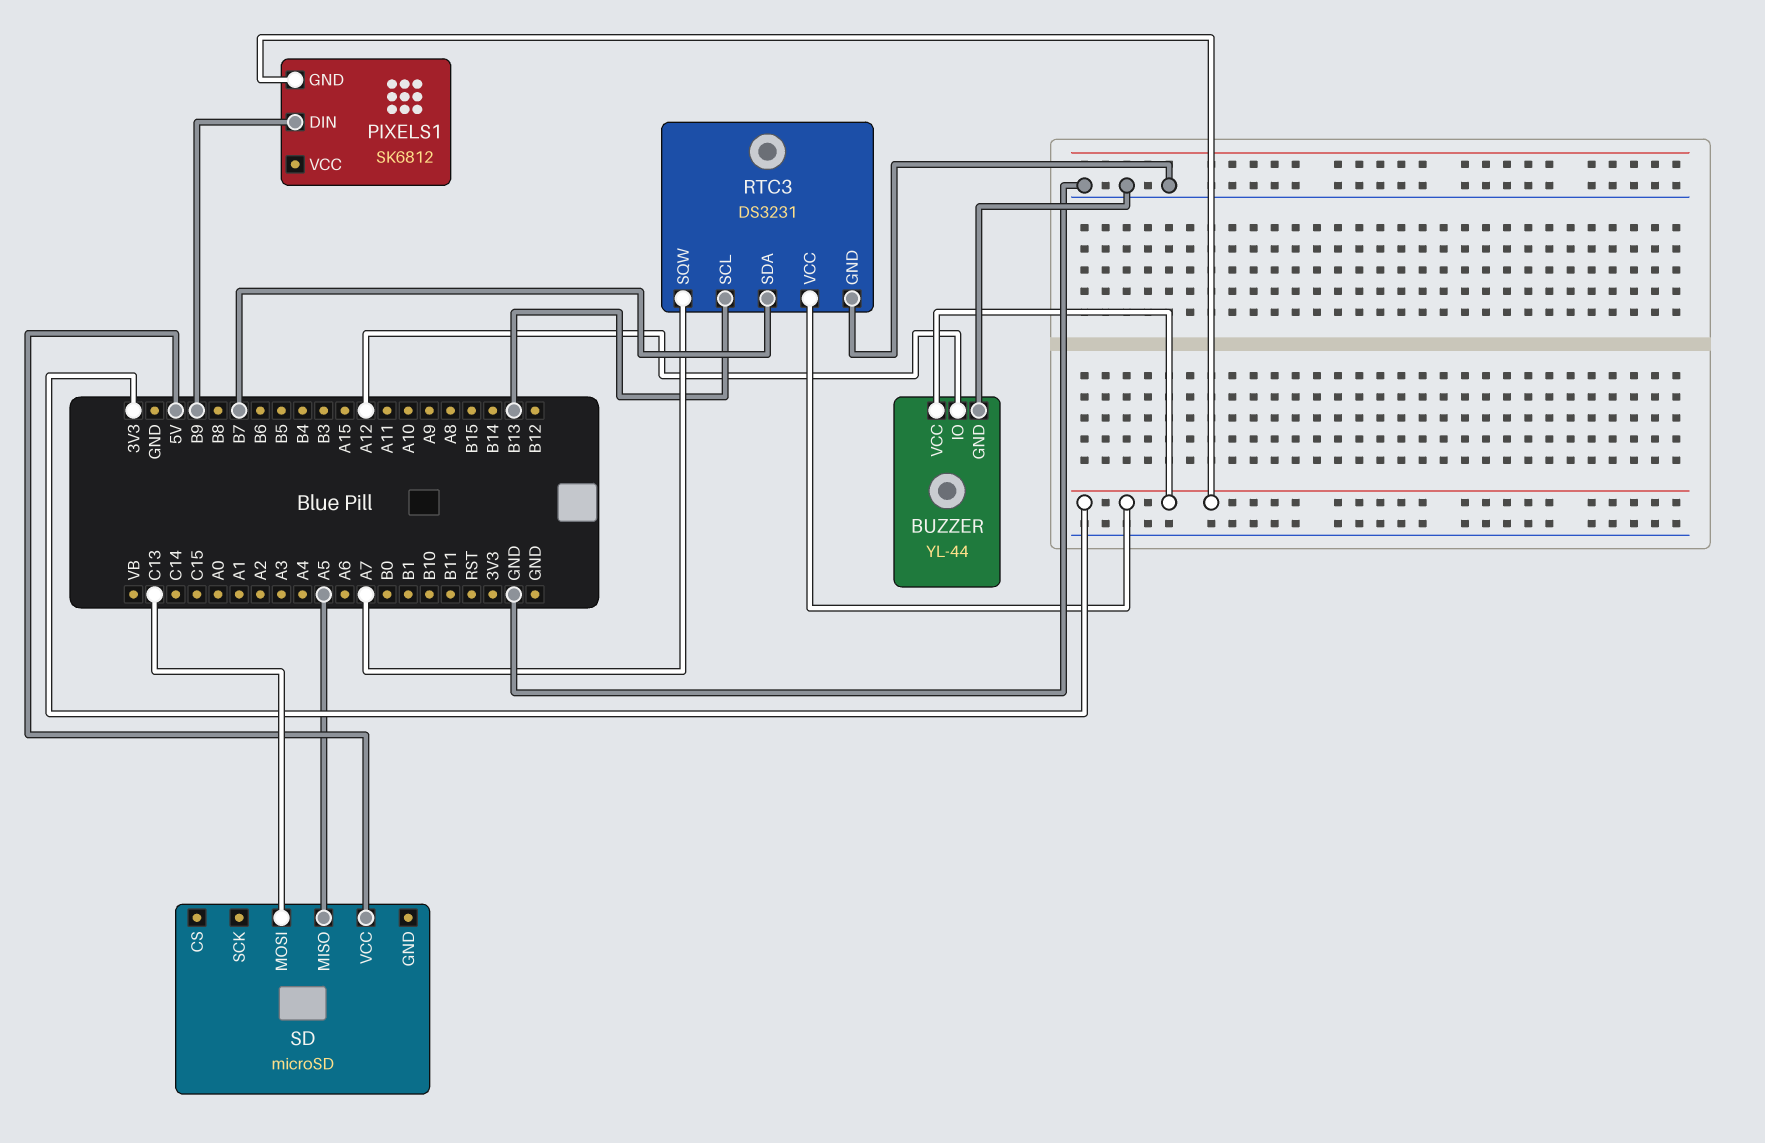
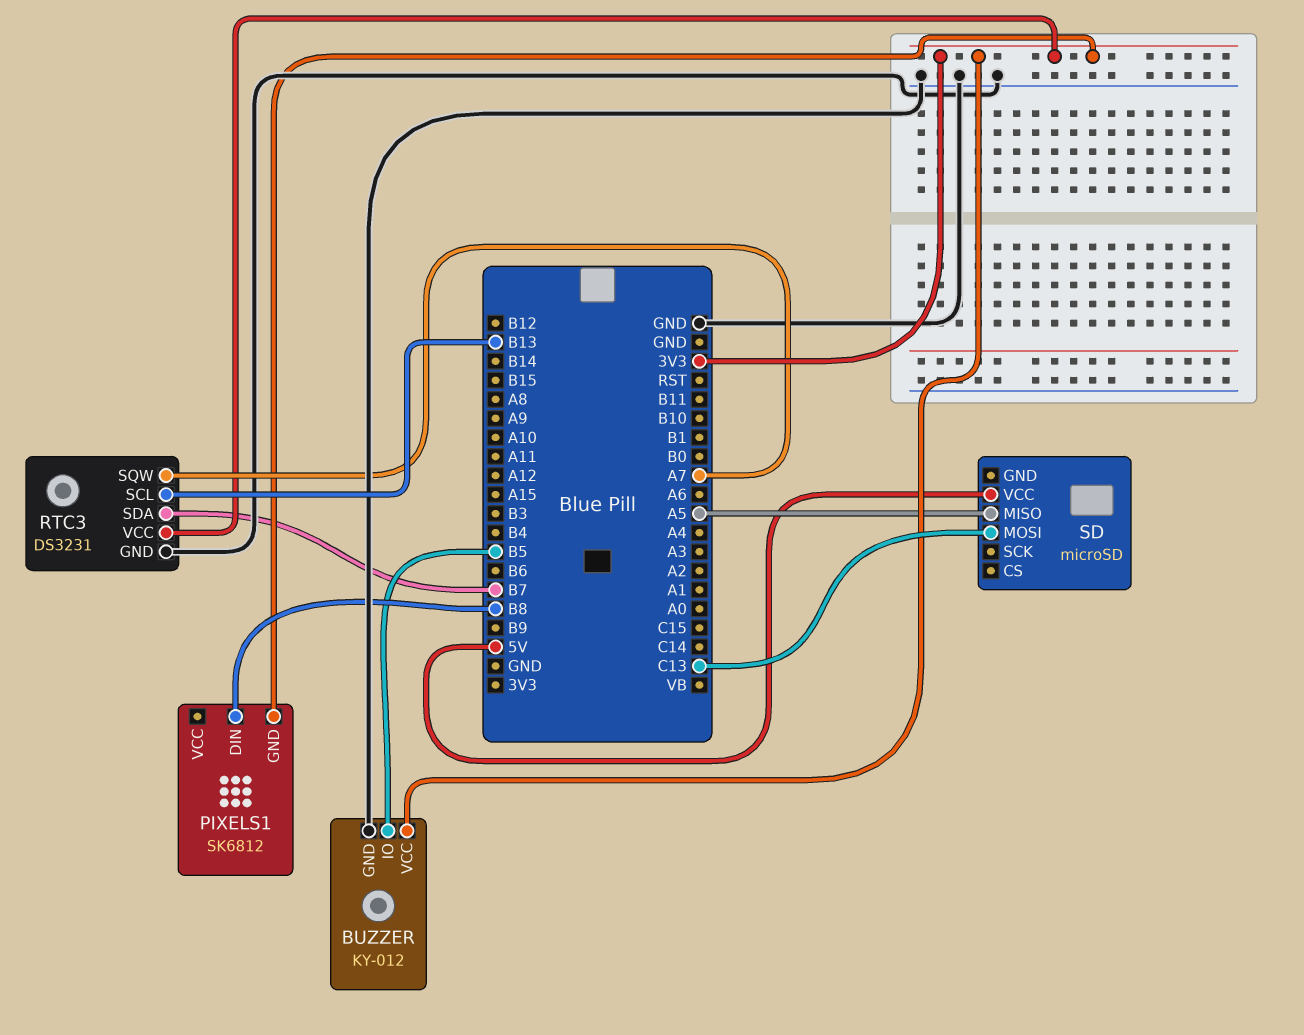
BUZZER: YL-44 -> KY-012
BUZZER pin IO: A12 -> B5
PIXELS1 pin DIN: B9 -> B8

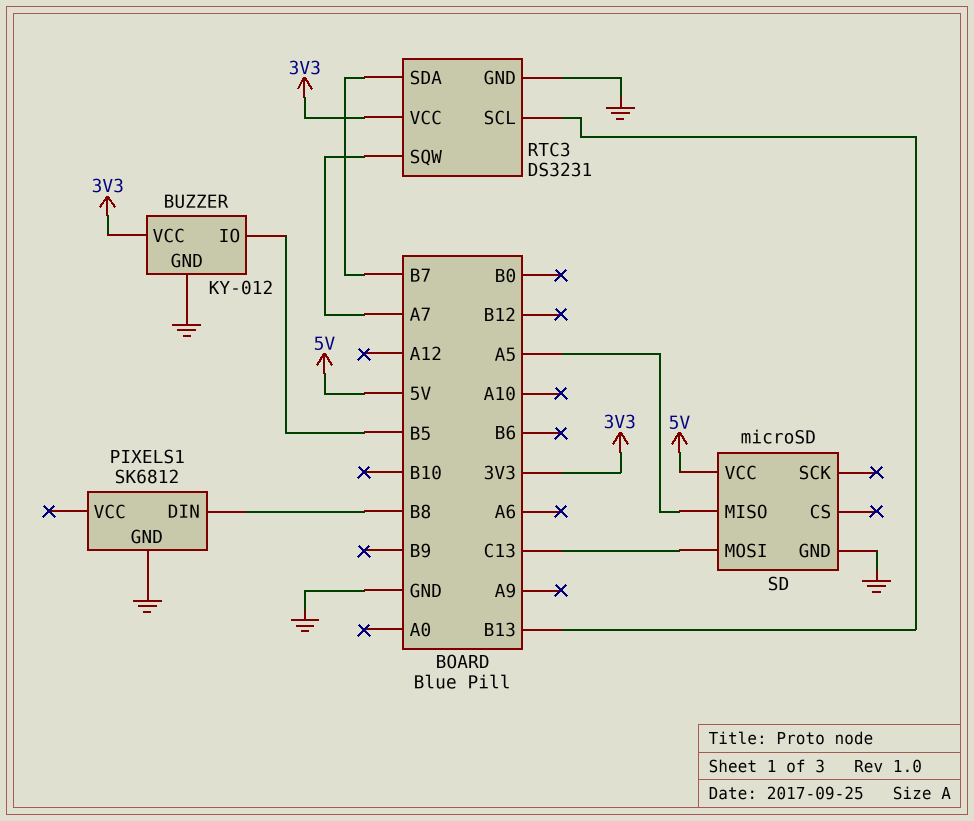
PIXELS1 pin GND: 3V3 -> GND
SD pin GND: none -> GND

